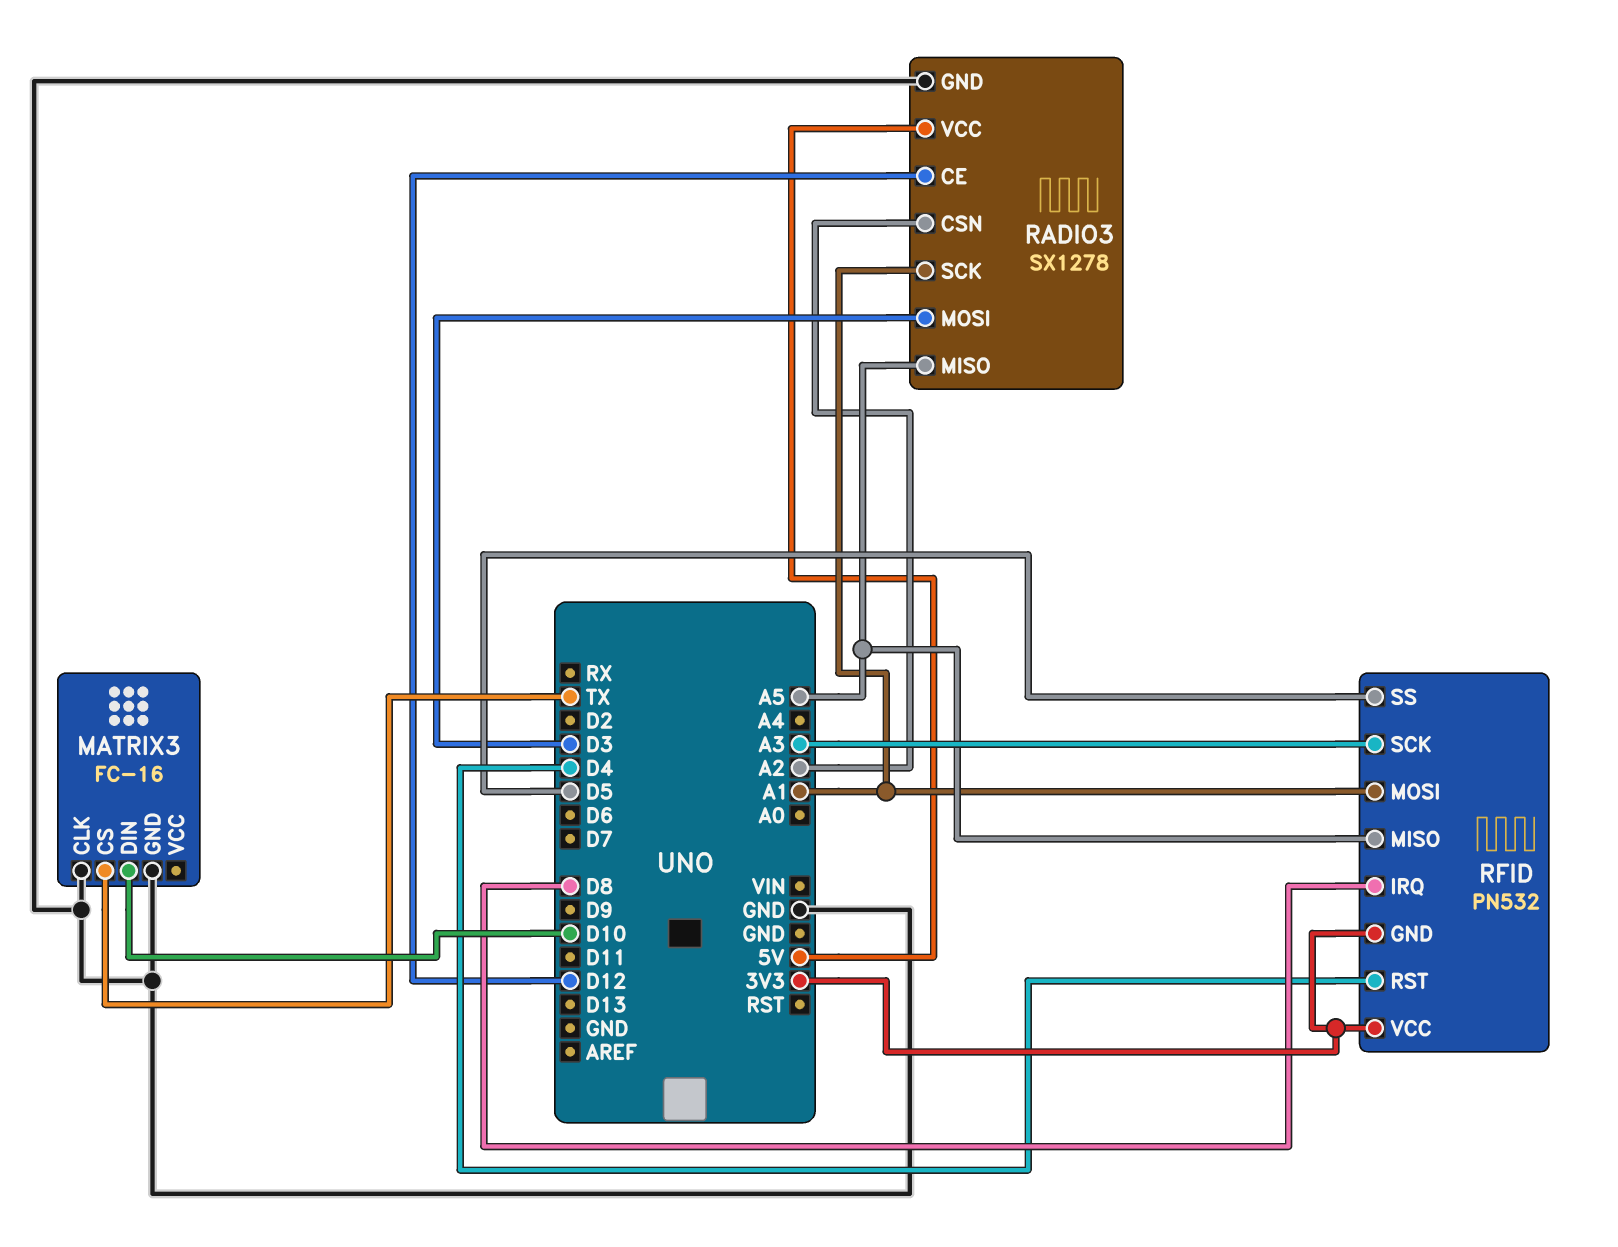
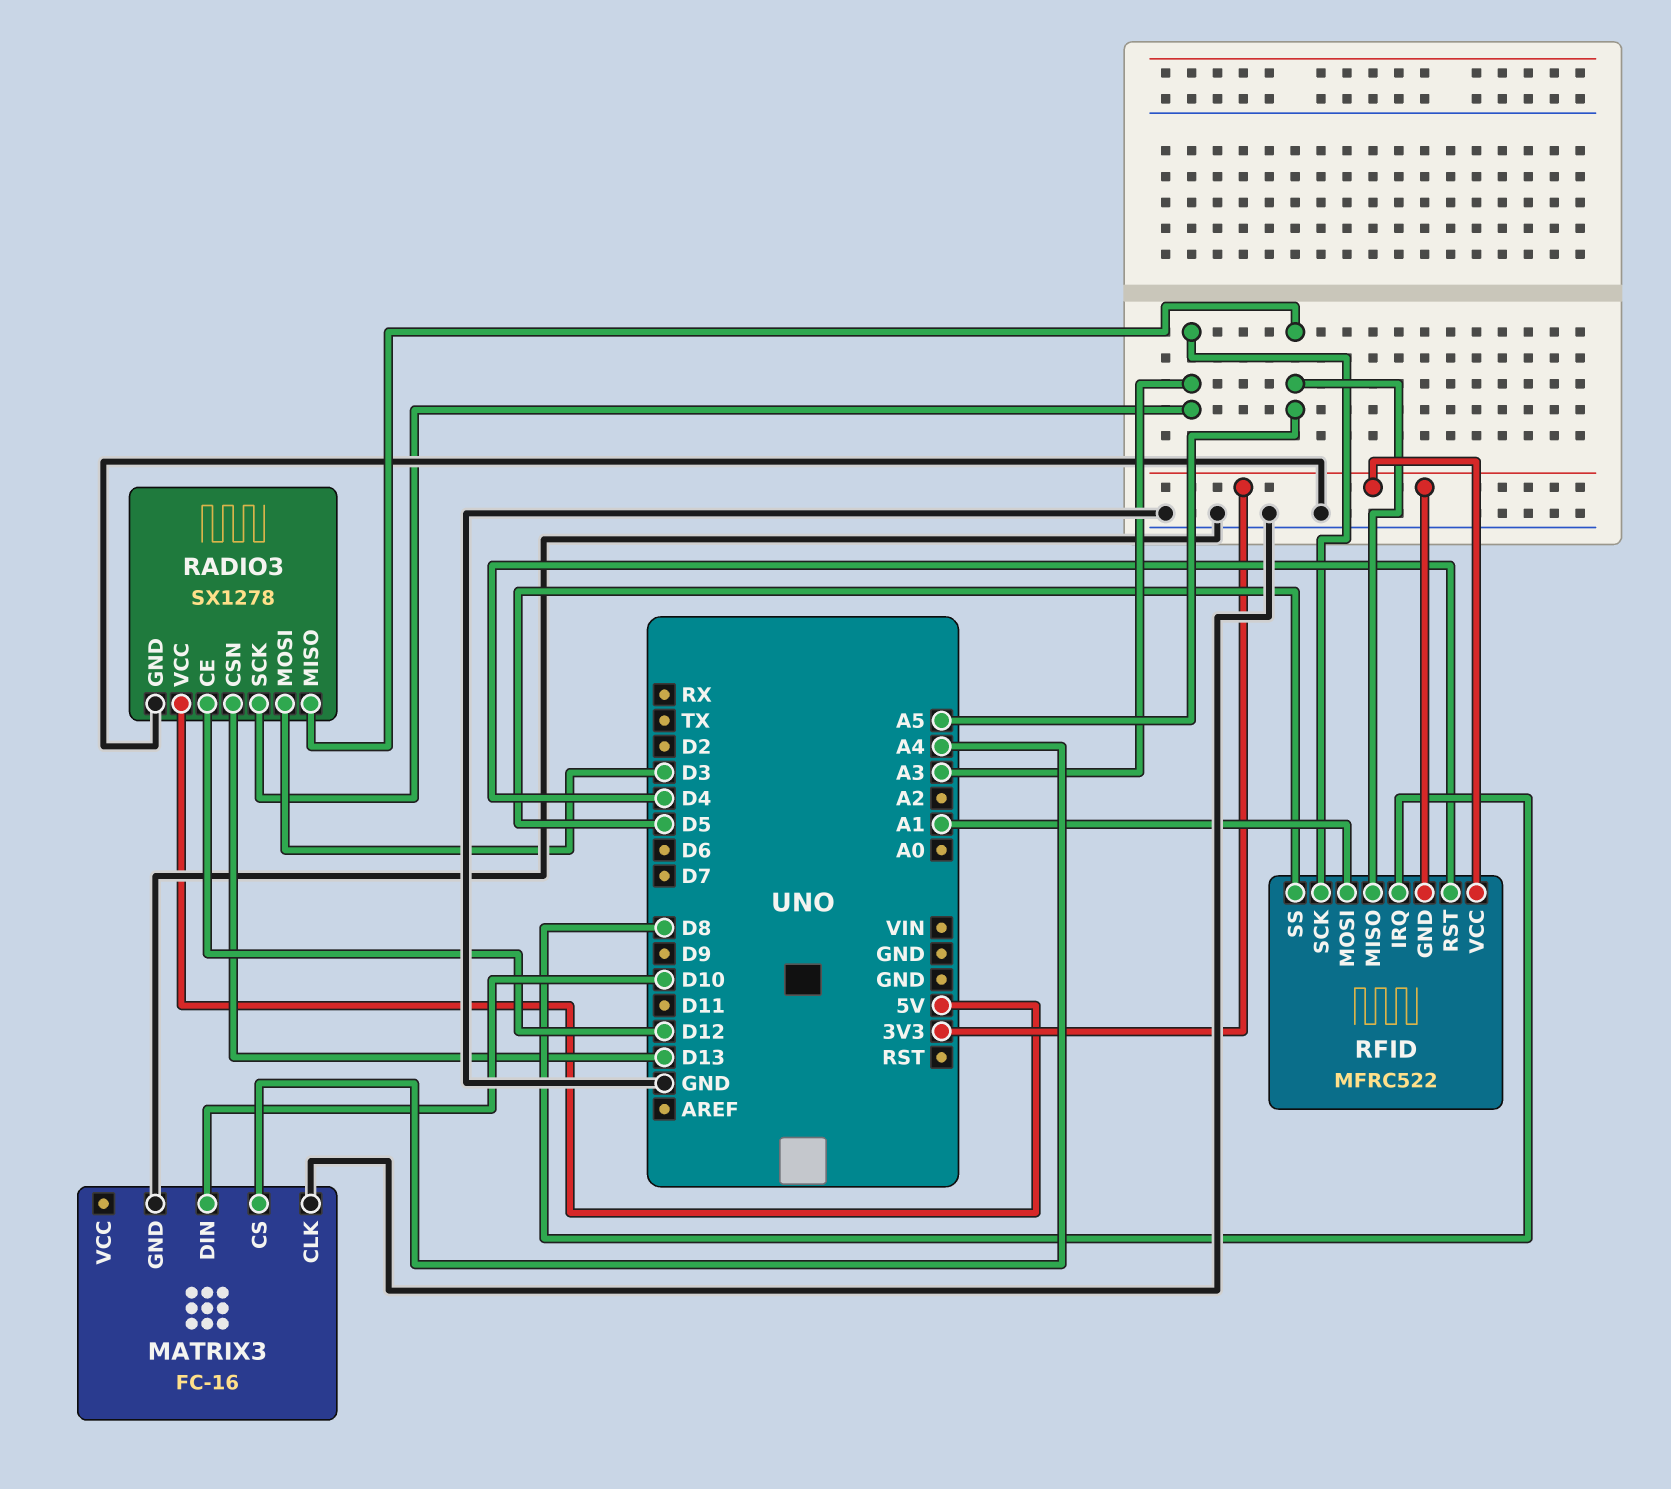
MATRIX3 pin CS: TX -> A4
RADIO3 pin CSN: A2 -> D13
RADIO3 pin SCK: A1 -> A3
RFID: PN532 -> MFRC522

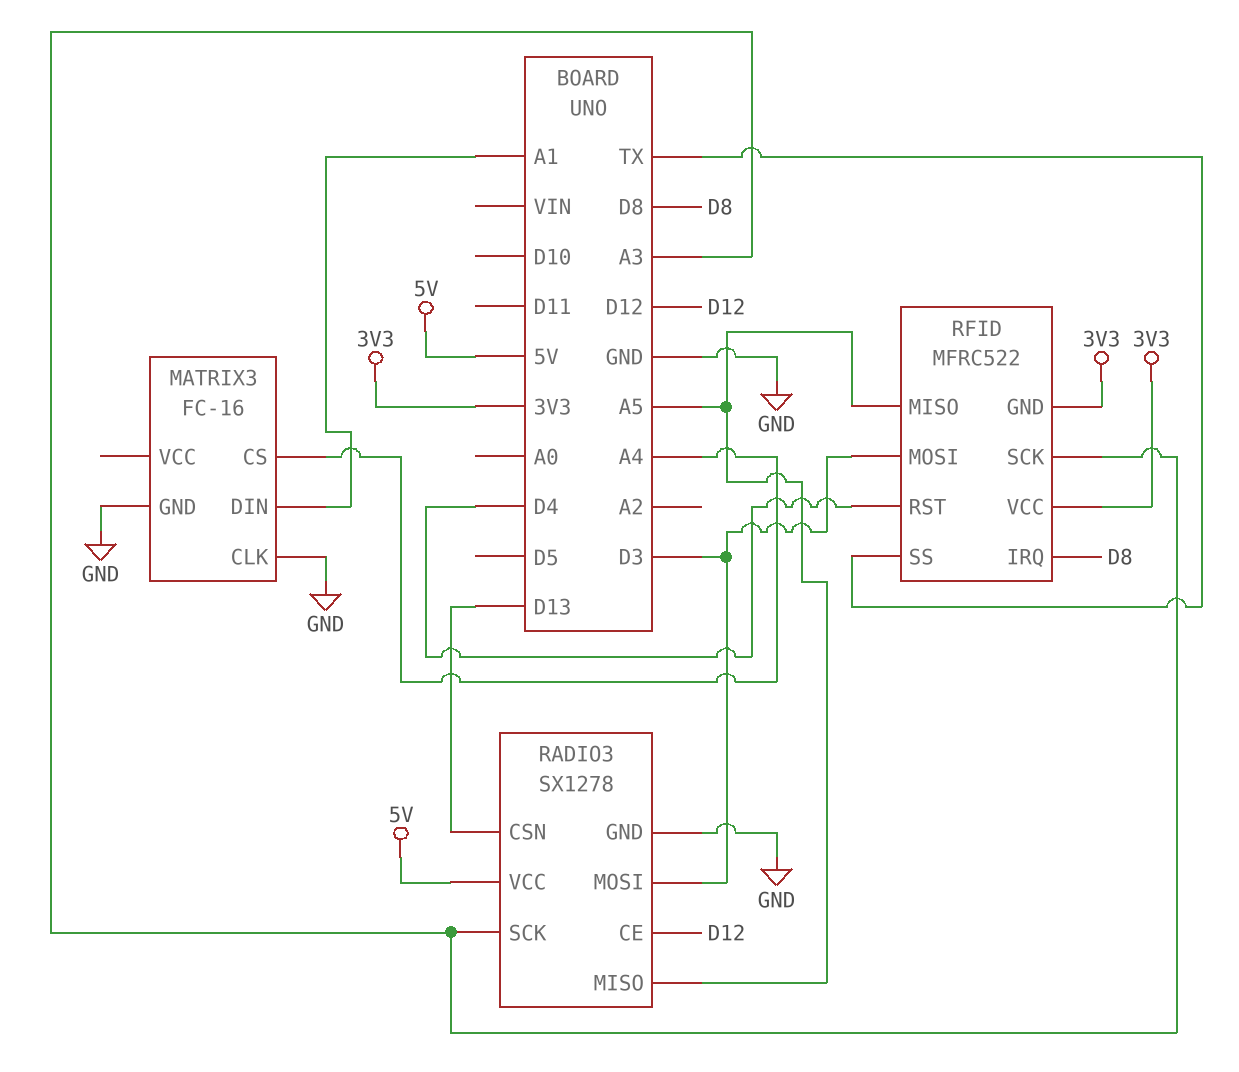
MATRIX3 pin DIN: D10 -> A1
RFID pin MOSI: A1 -> D3
RFID pin SS: D5 -> TX

